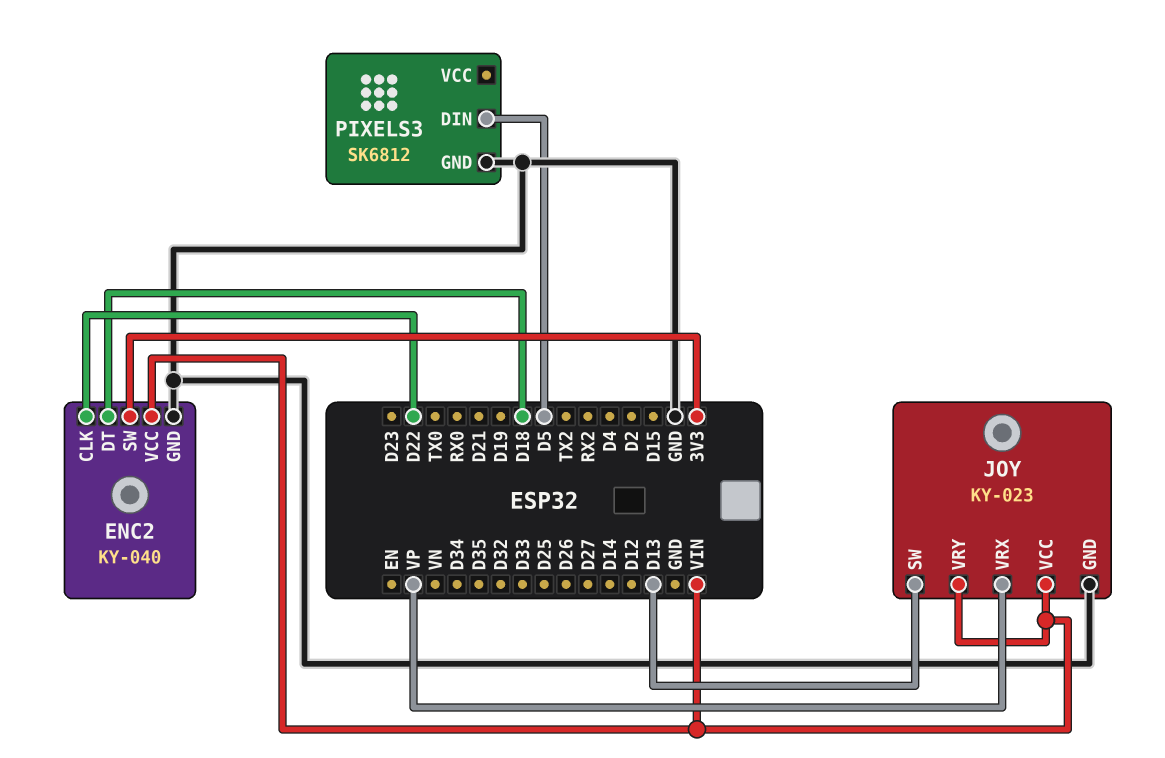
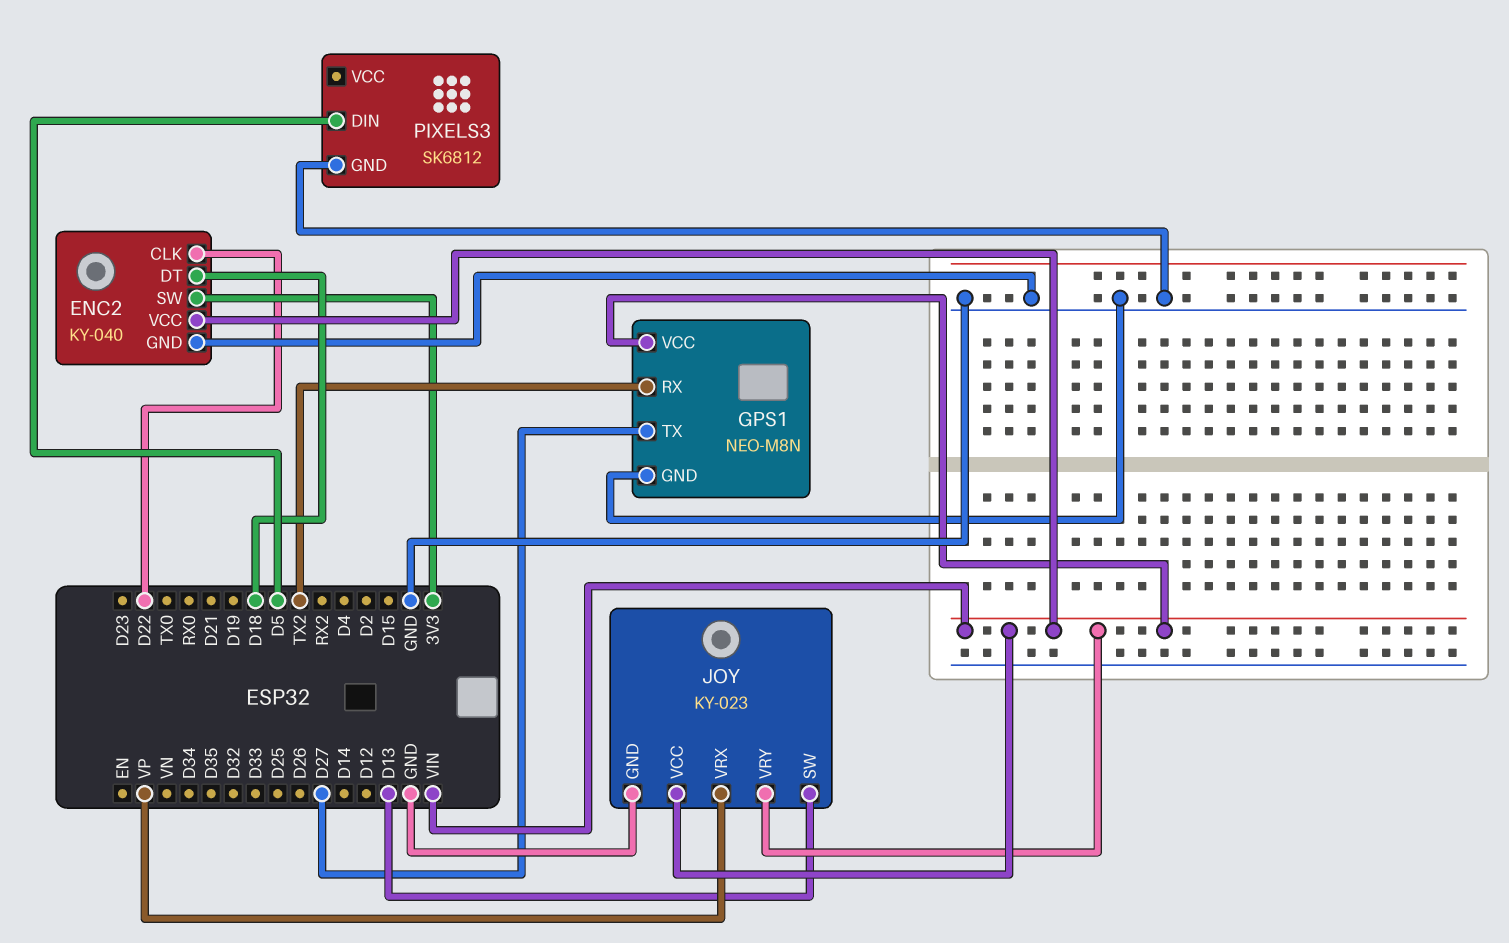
GPS1: none -> NEO-M8N
GPS1 pin GND: none -> GND
GPS1 pin RX: none -> TX2
GPS1 pin TX: none -> D27
GPS1 pin VCC: none -> VIN

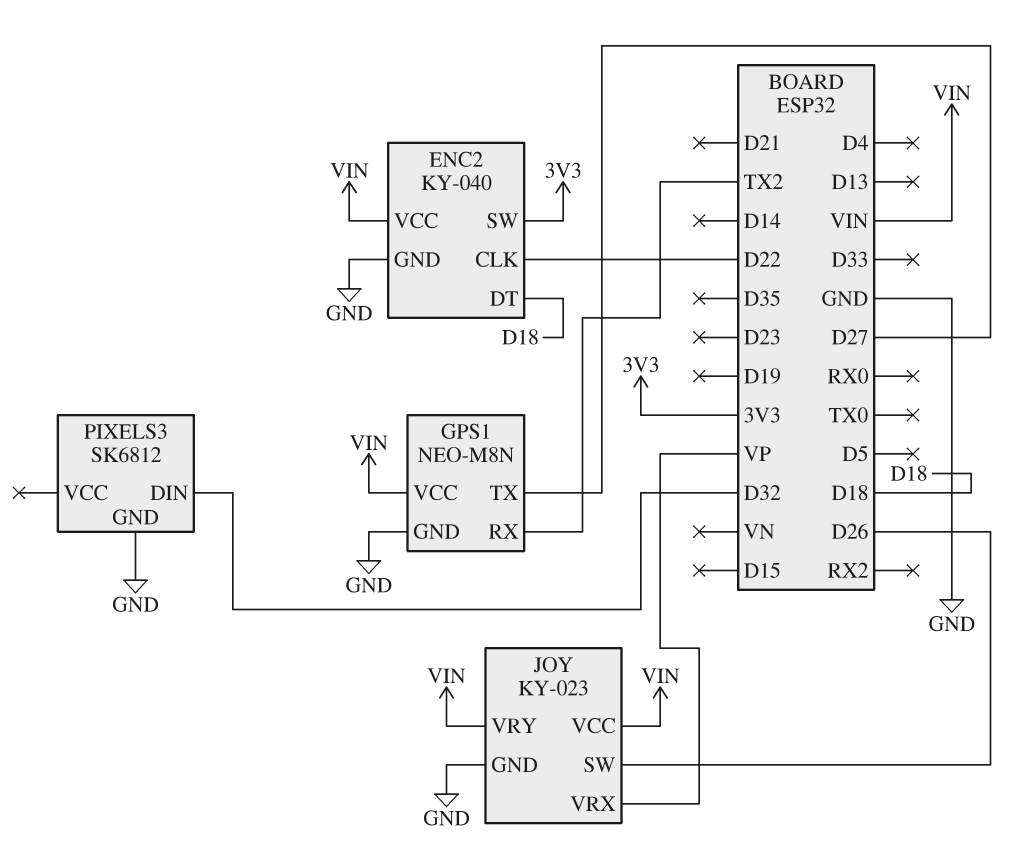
JOY pin SW: D13 -> D26
PIXELS3 pin DIN: D5 -> D32

